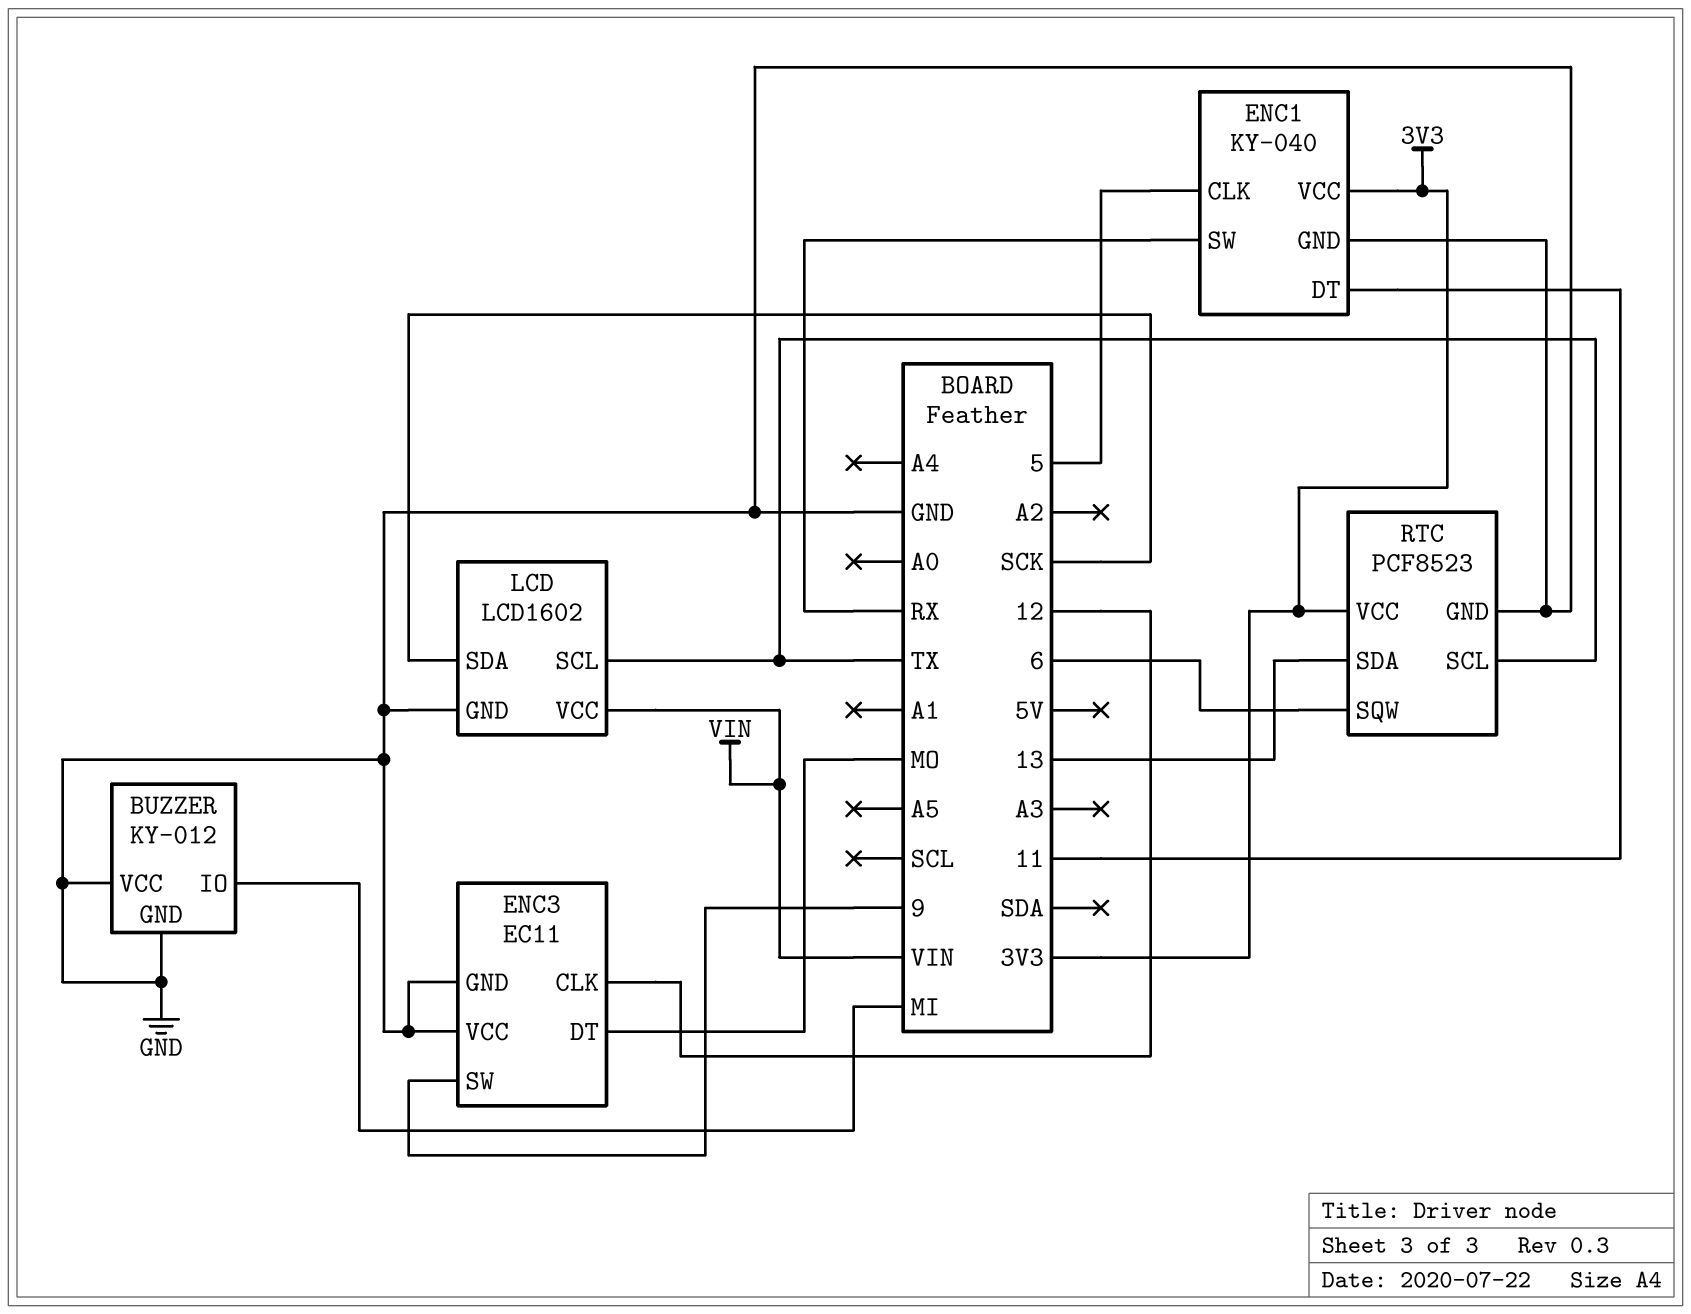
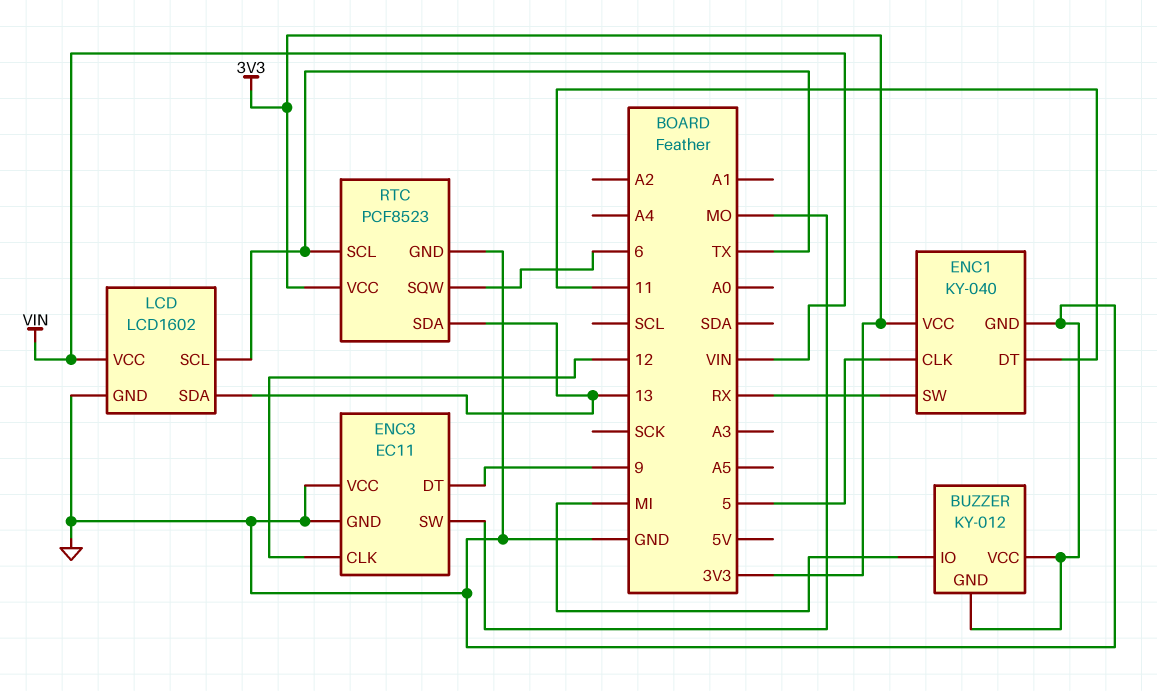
ENC3 pin DT: MO -> 9
ENC3 pin SW: 9 -> MO
LCD pin SDA: SCK -> 13

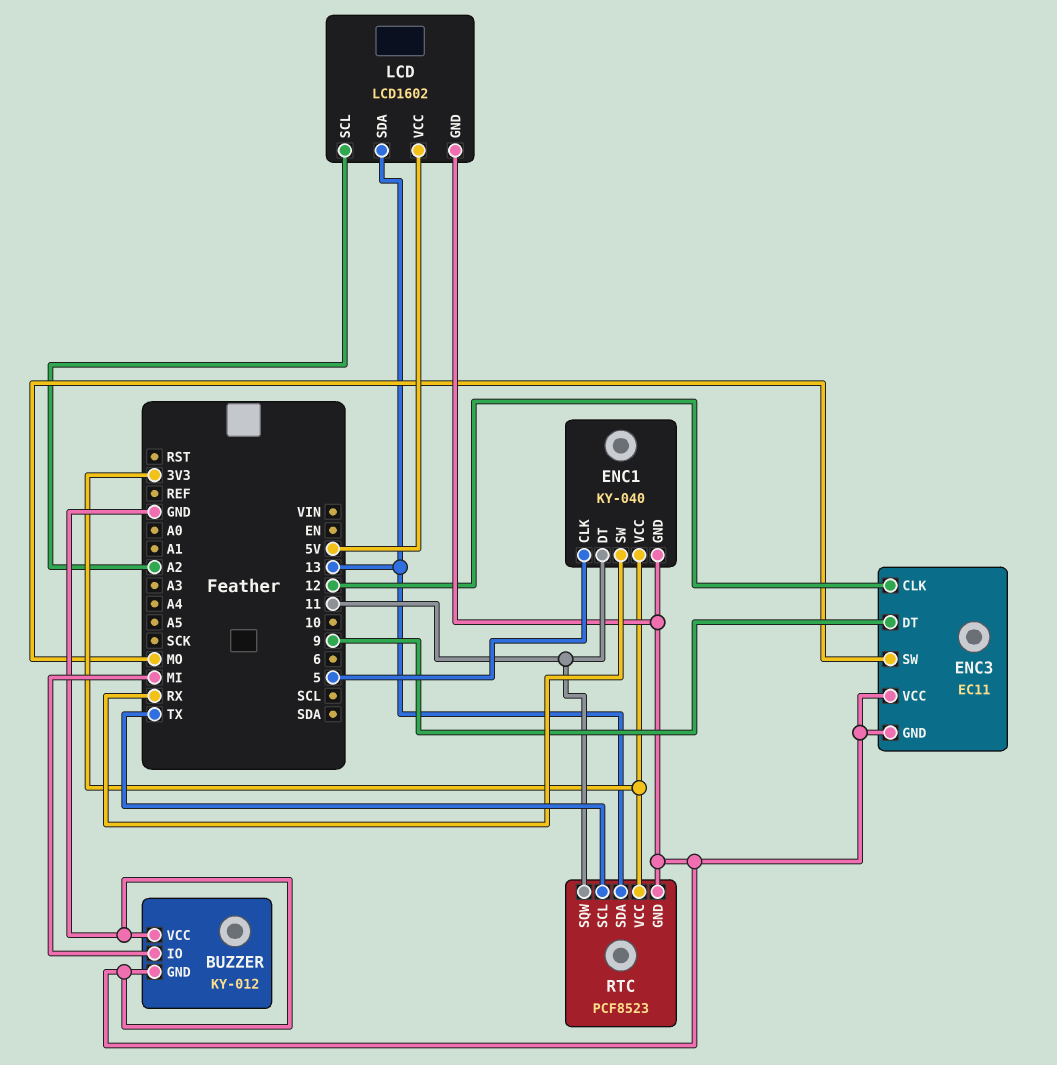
LCD pin SCL: TX -> A2
LCD pin VCC: VIN -> 5V
RTC pin SQW: 6 -> 11

